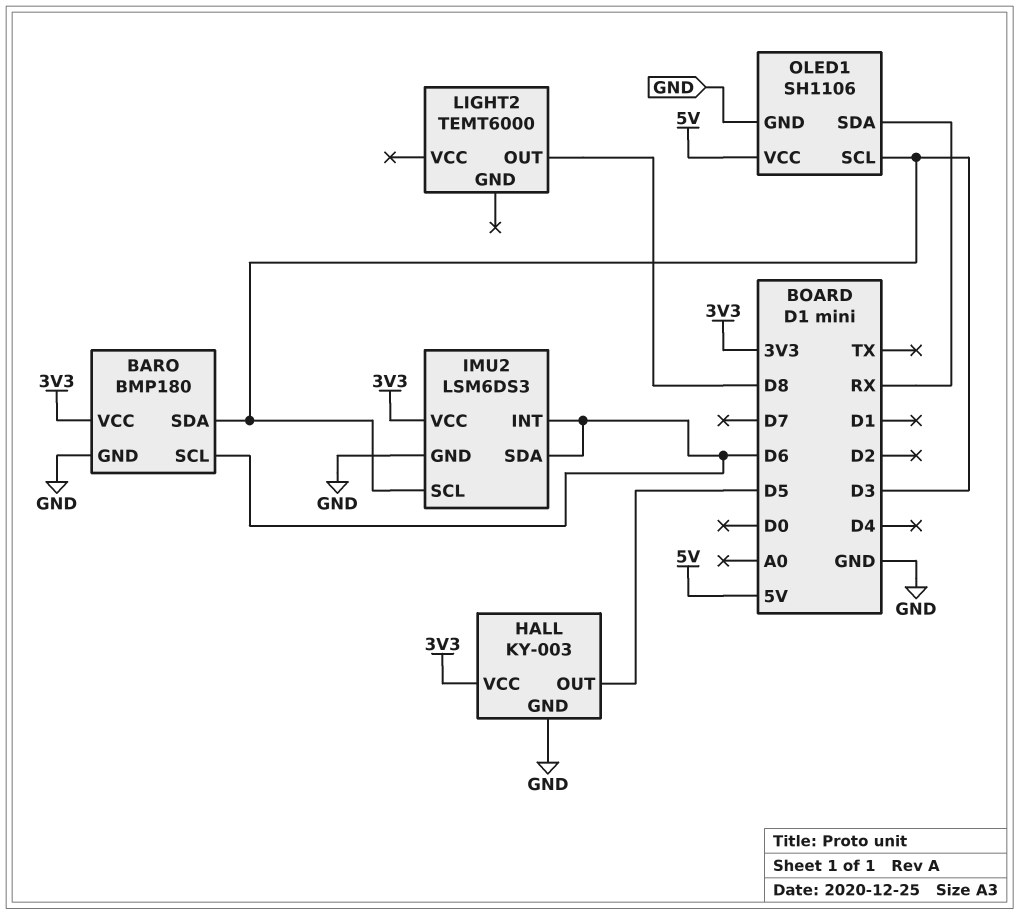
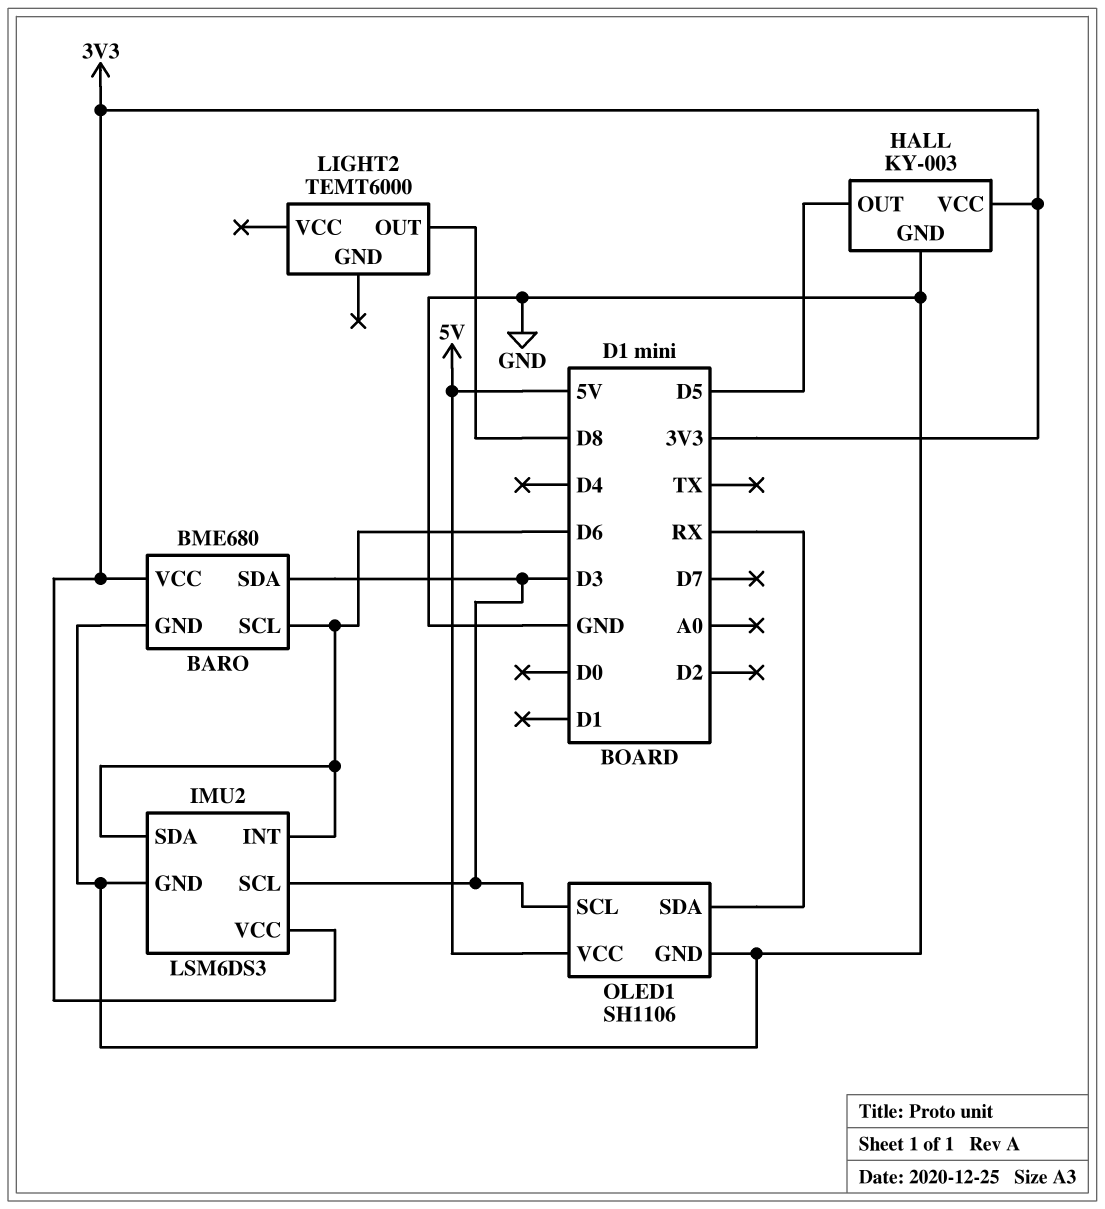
BARO: BMP180 -> BME680

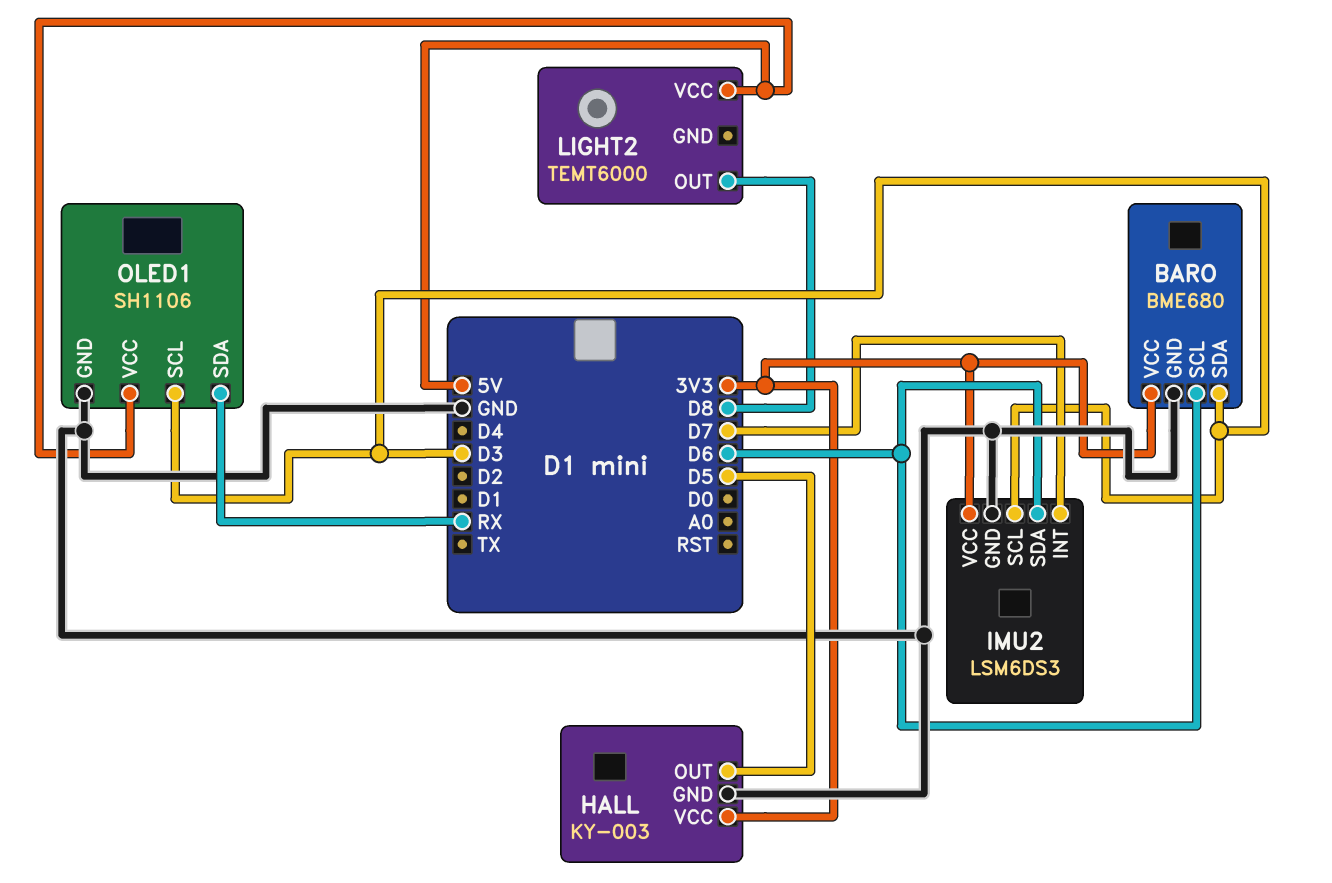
IMU2 pin INT: D6 -> D7
LIGHT2 pin VCC: none -> 5V

